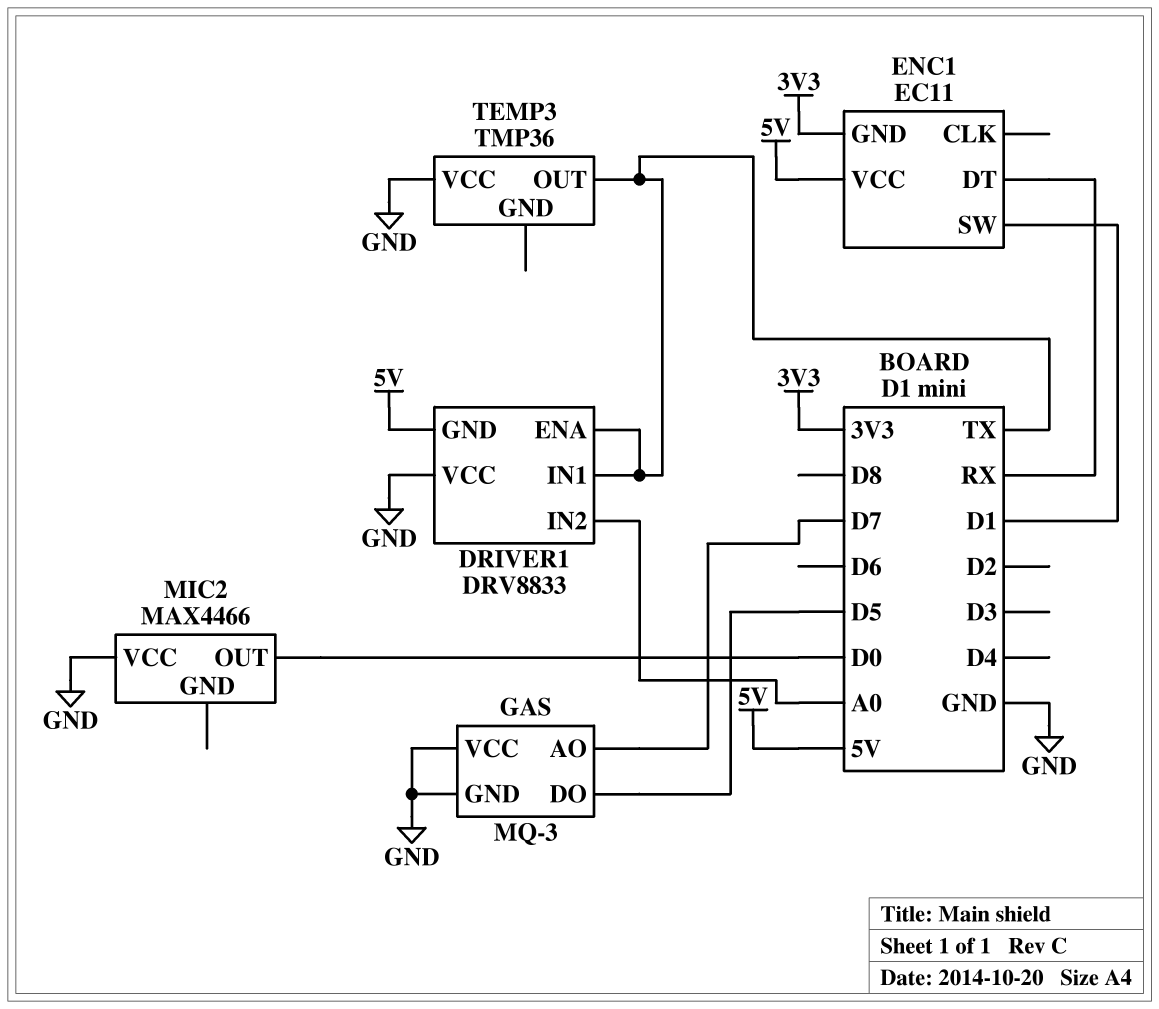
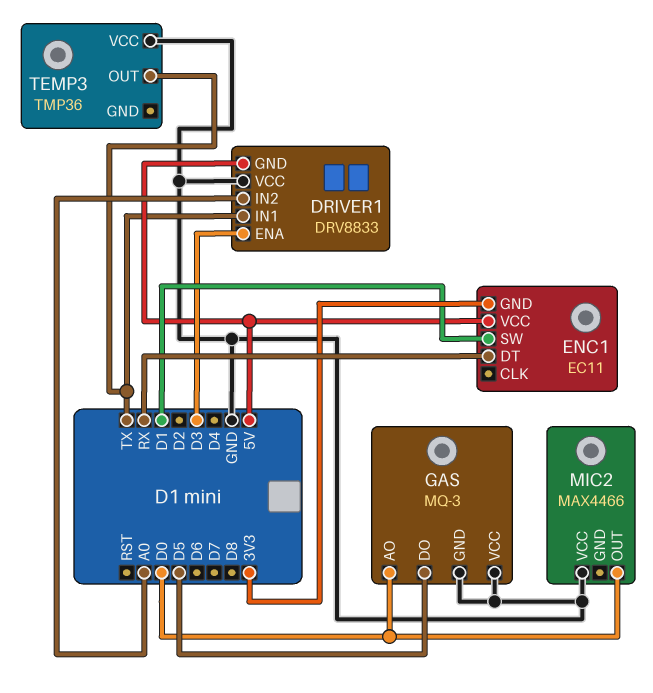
DRIVER1 pin ENA: TX -> D3
GAS pin AO: D7 -> D0

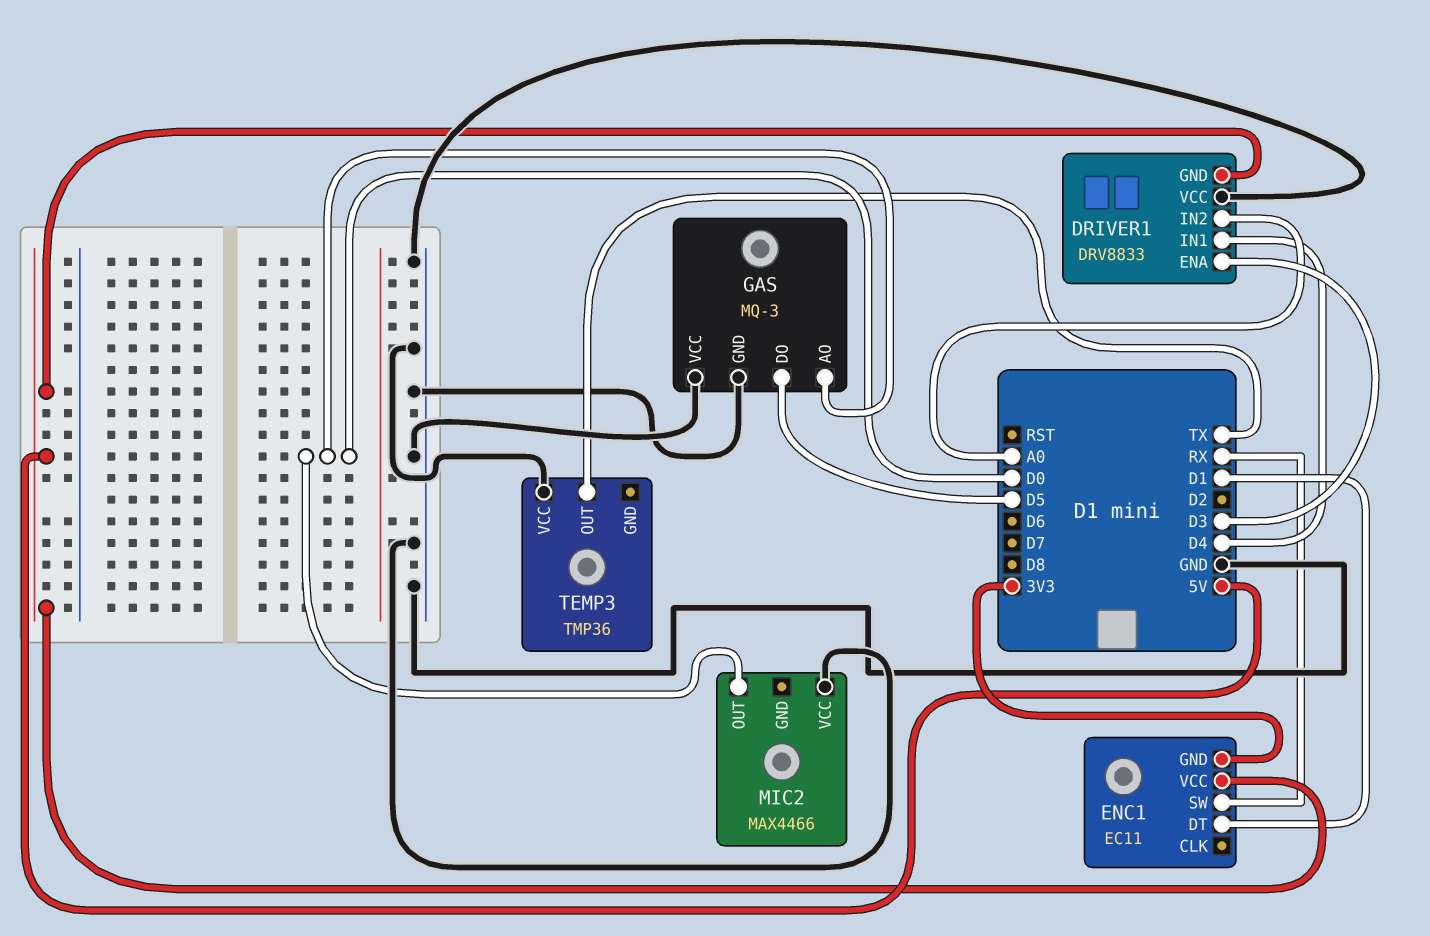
DRIVER1 pin IN1: TX -> D4
ENC1 pin DT: RX -> D1
ENC1 pin SW: D1 -> RX

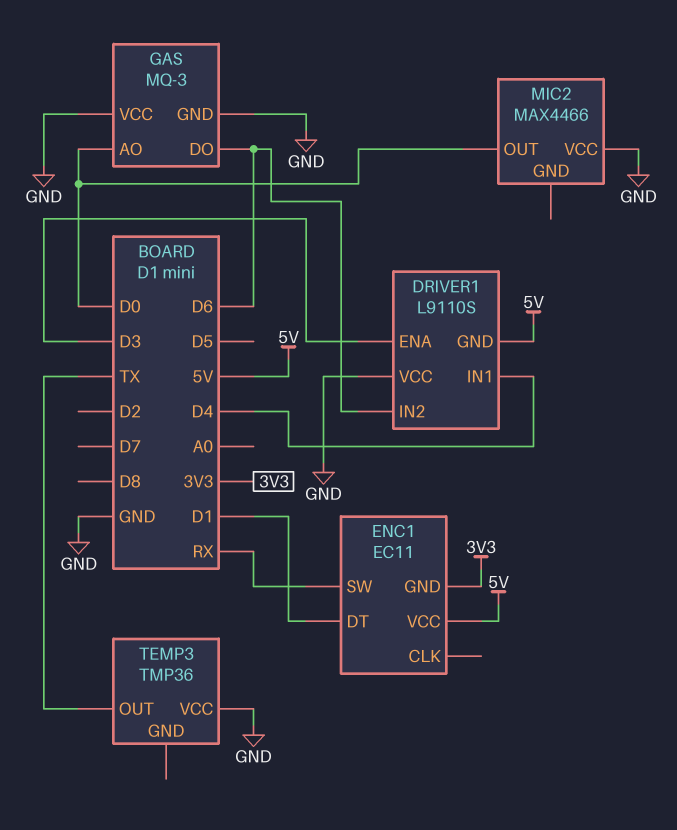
DRIVER1: DRV8833 -> L9110S
DRIVER1 pin IN2: A0 -> D6
GAS pin DO: D5 -> D6

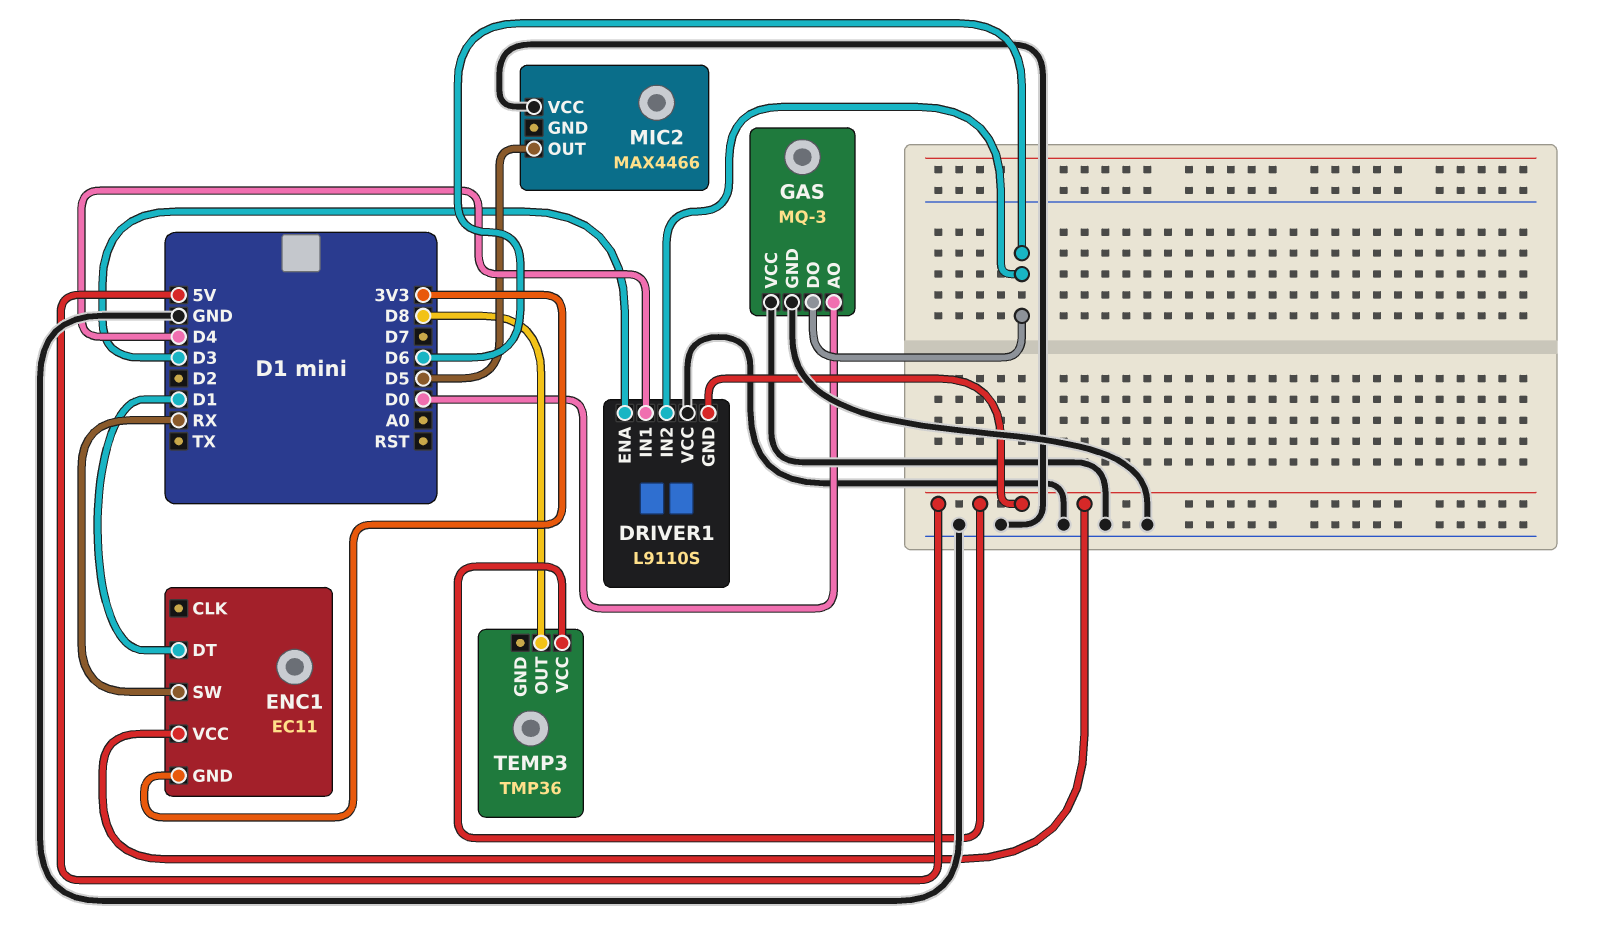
MIC2 pin OUT: D0 -> D5
TEMP3 pin OUT: TX -> D8
TEMP3 pin VCC: GND -> 5V

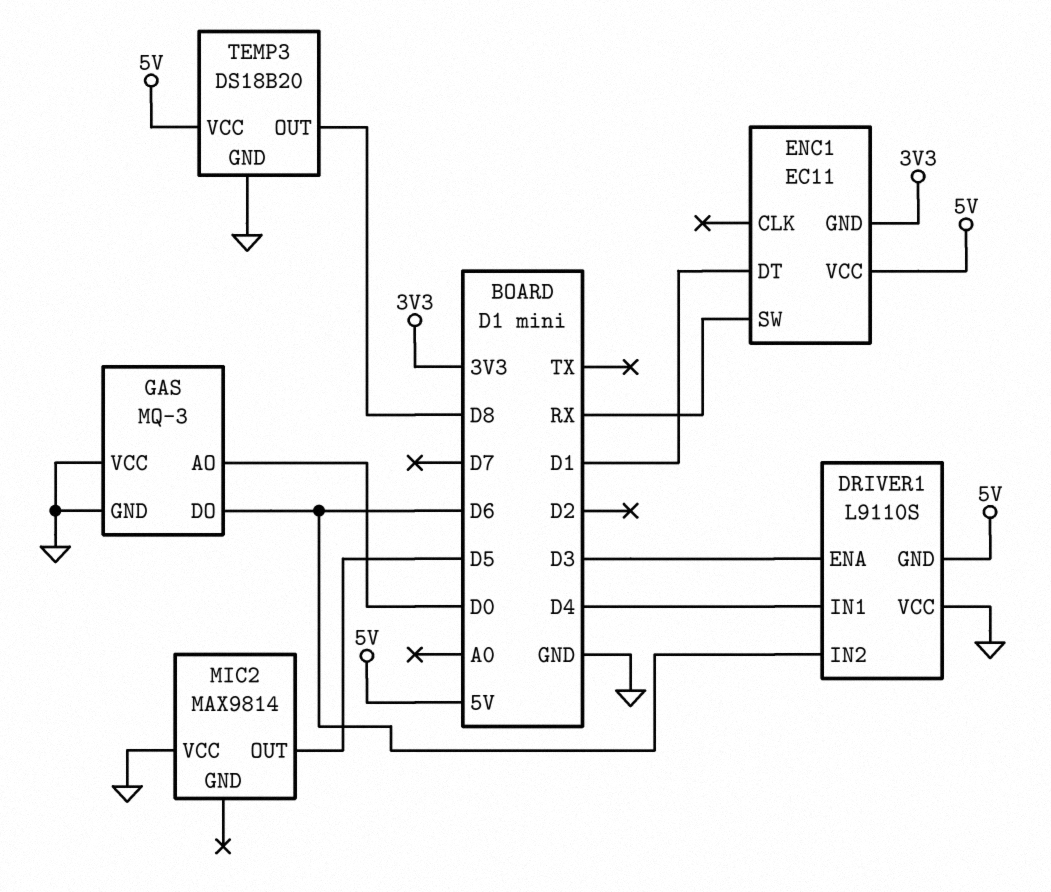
MIC2: MAX4466 -> MAX9814
TEMP3: TMP36 -> DS18B20
TEMP3 pin GND: none -> GND

